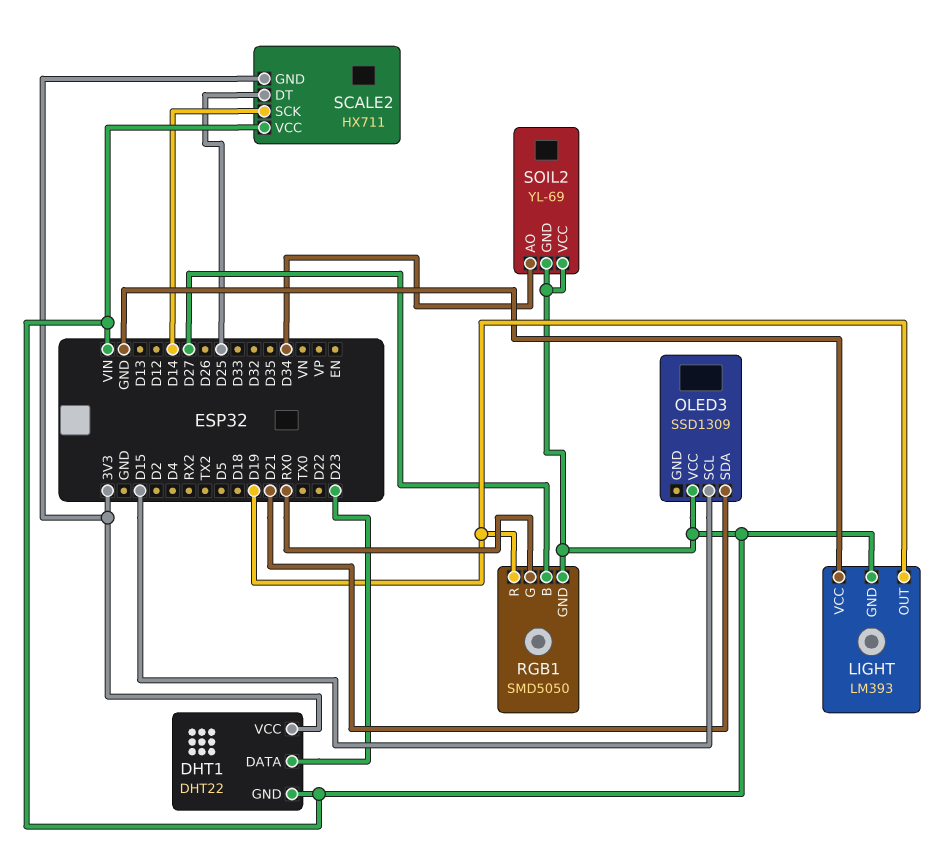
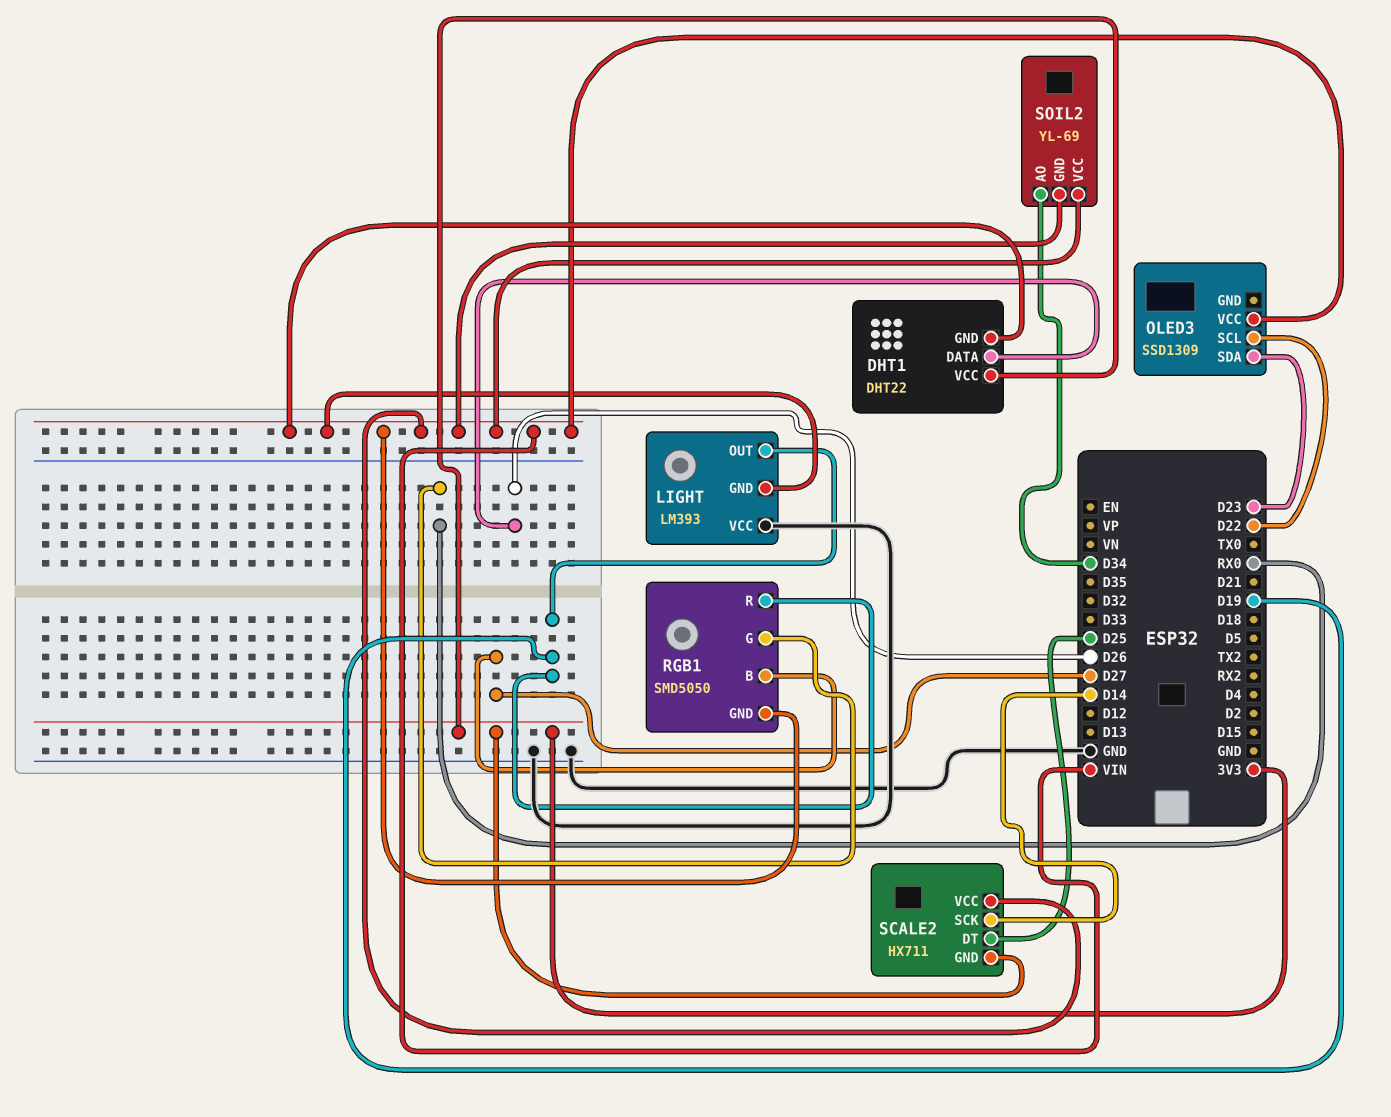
DHT1 pin DATA: D23 -> D26
OLED3 pin SCL: D15 -> D22
OLED3 pin SDA: D21 -> D23

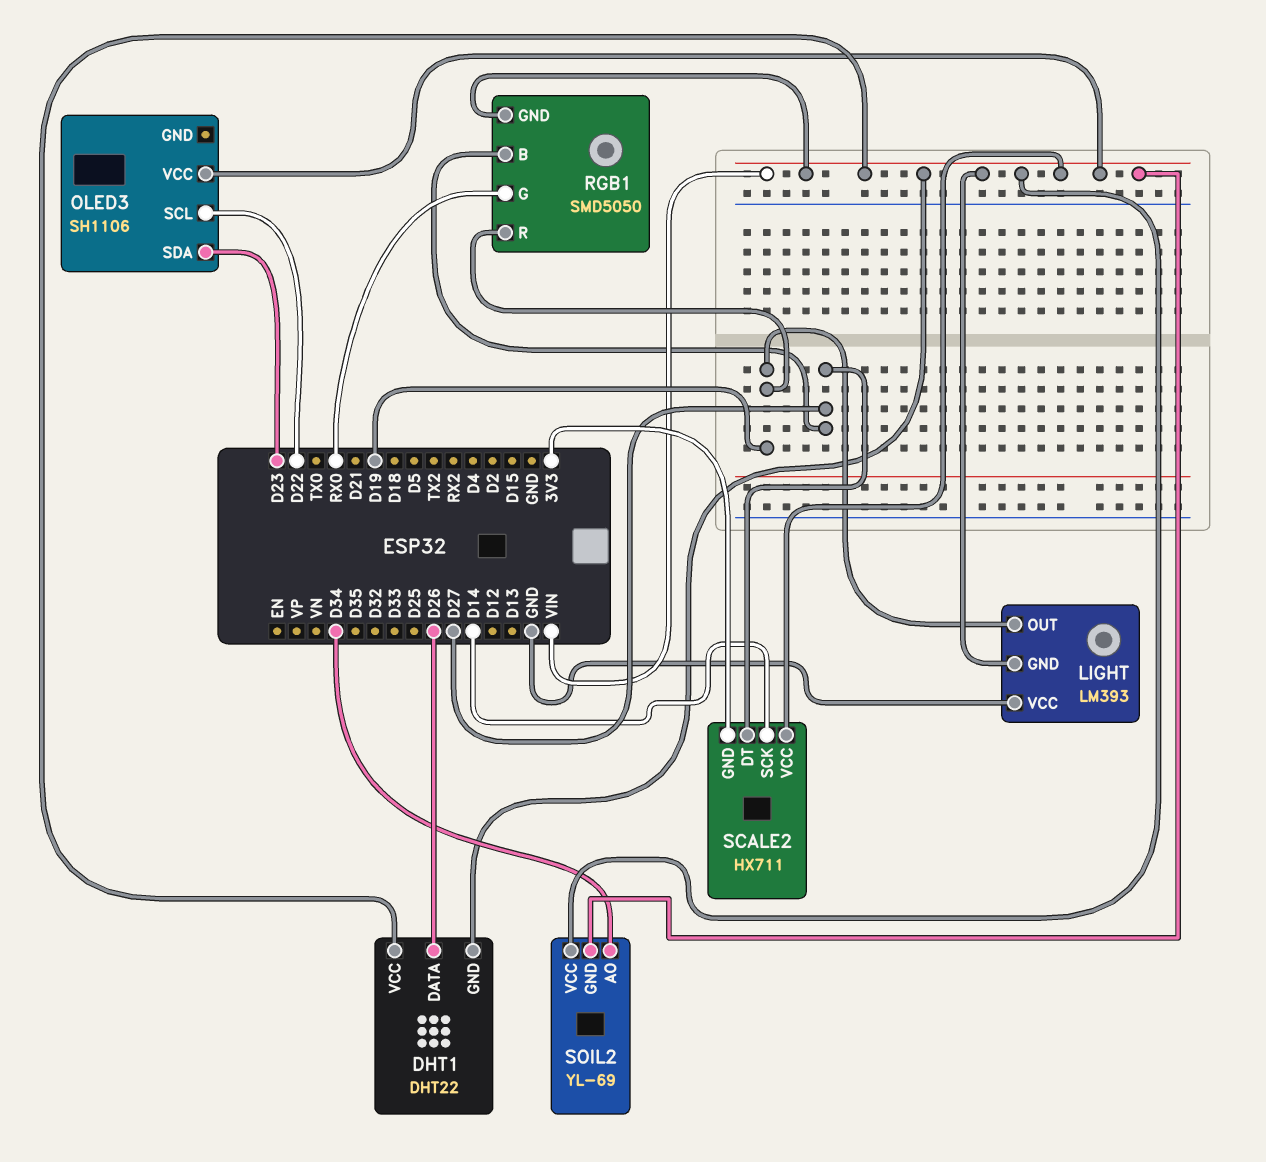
DHT1 pin VCC: 3V3 -> VIN
OLED3: SSD1309 -> SH1106
SCALE2 pin DT: D25 -> D27

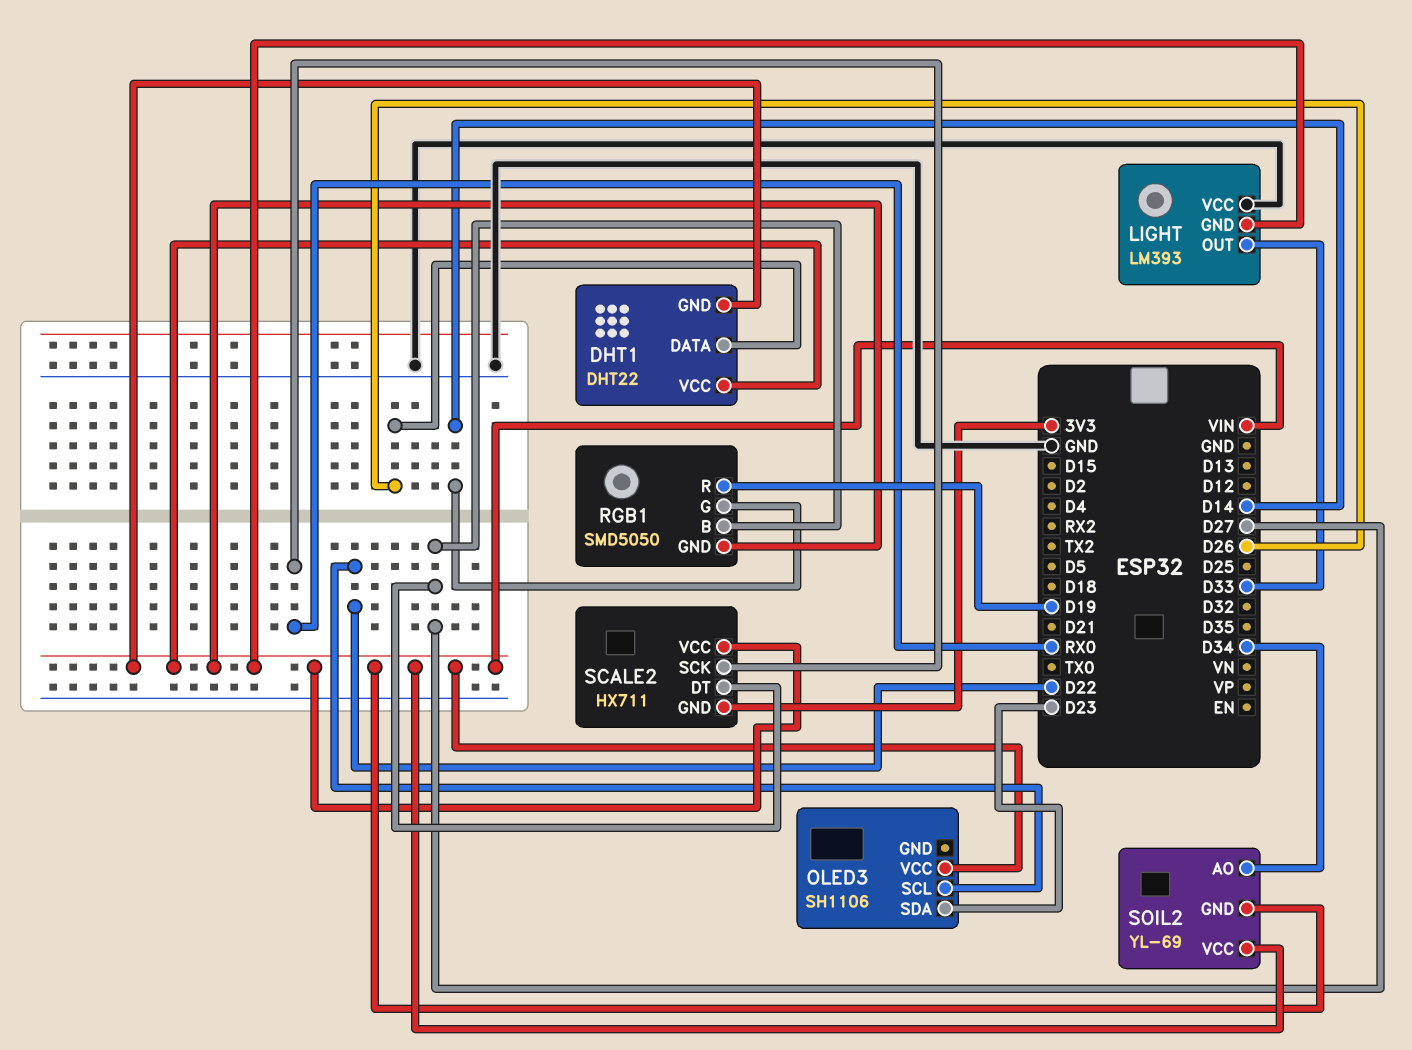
LIGHT pin OUT: D19 -> D33
RGB1 pin G: RX0 -> D14
SCALE2 pin SCK: D14 -> RX0

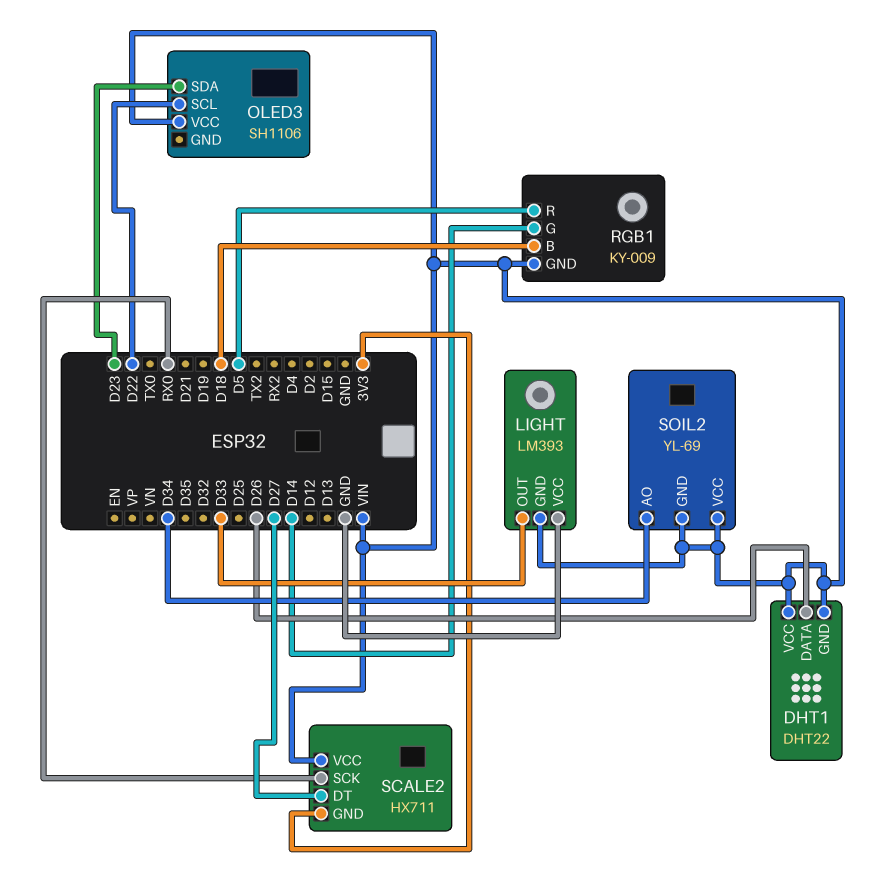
RGB1: SMD5050 -> KY-009
RGB1 pin B: D27 -> D18
RGB1 pin R: D19 -> D5

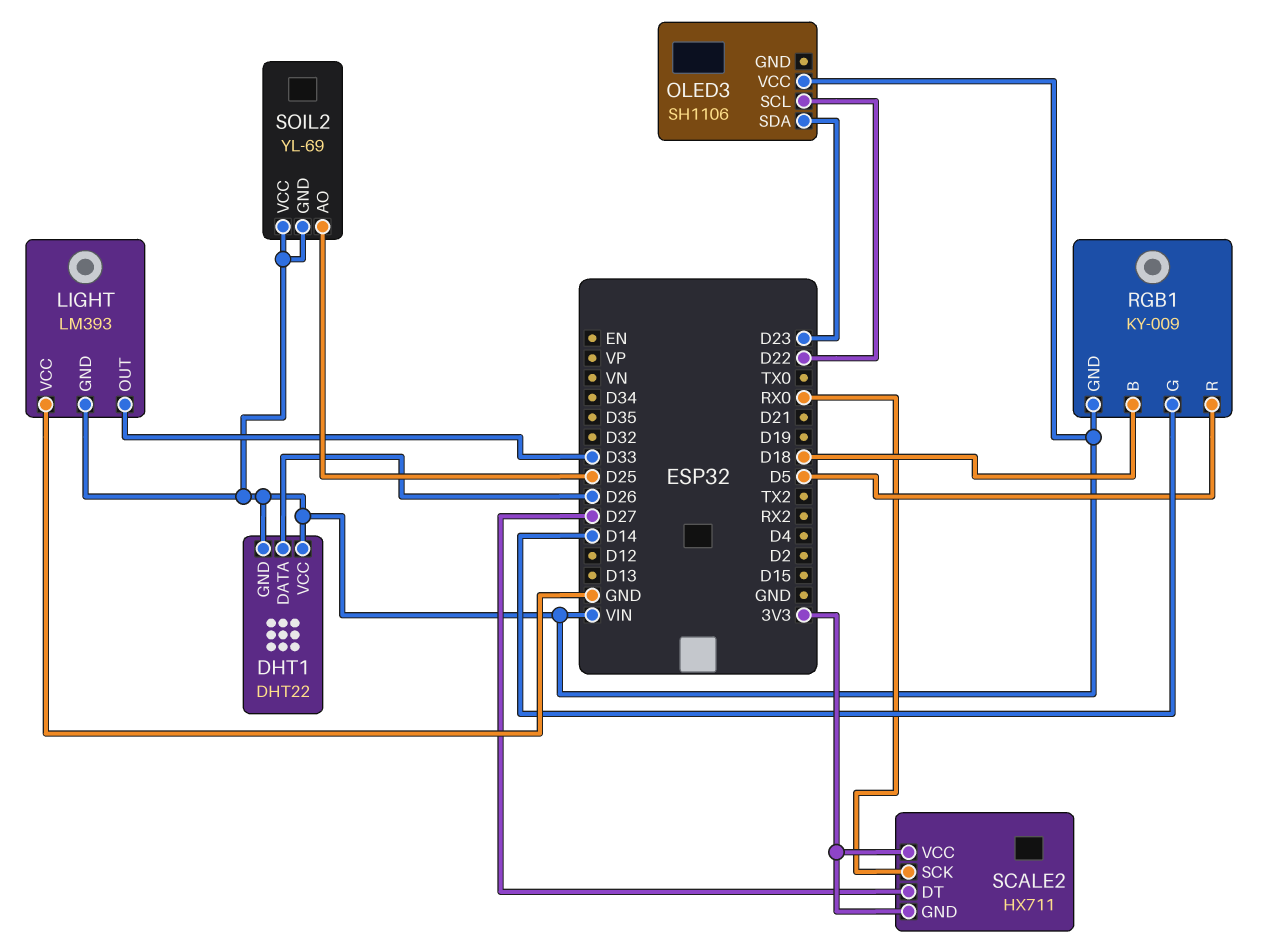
SCALE2 pin VCC: VIN -> 3V3
SOIL2 pin AO: D34 -> D25

